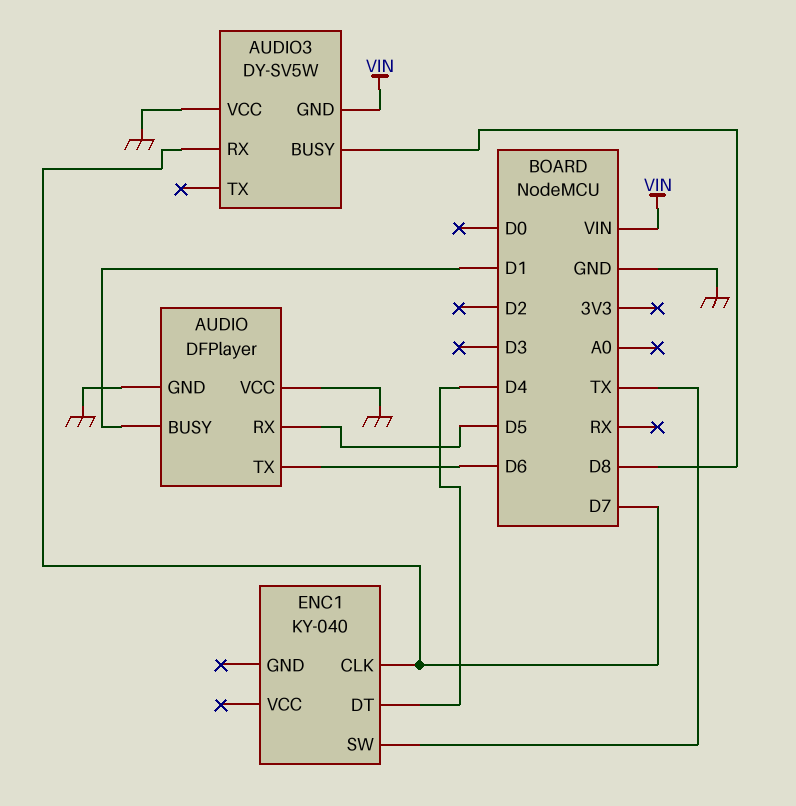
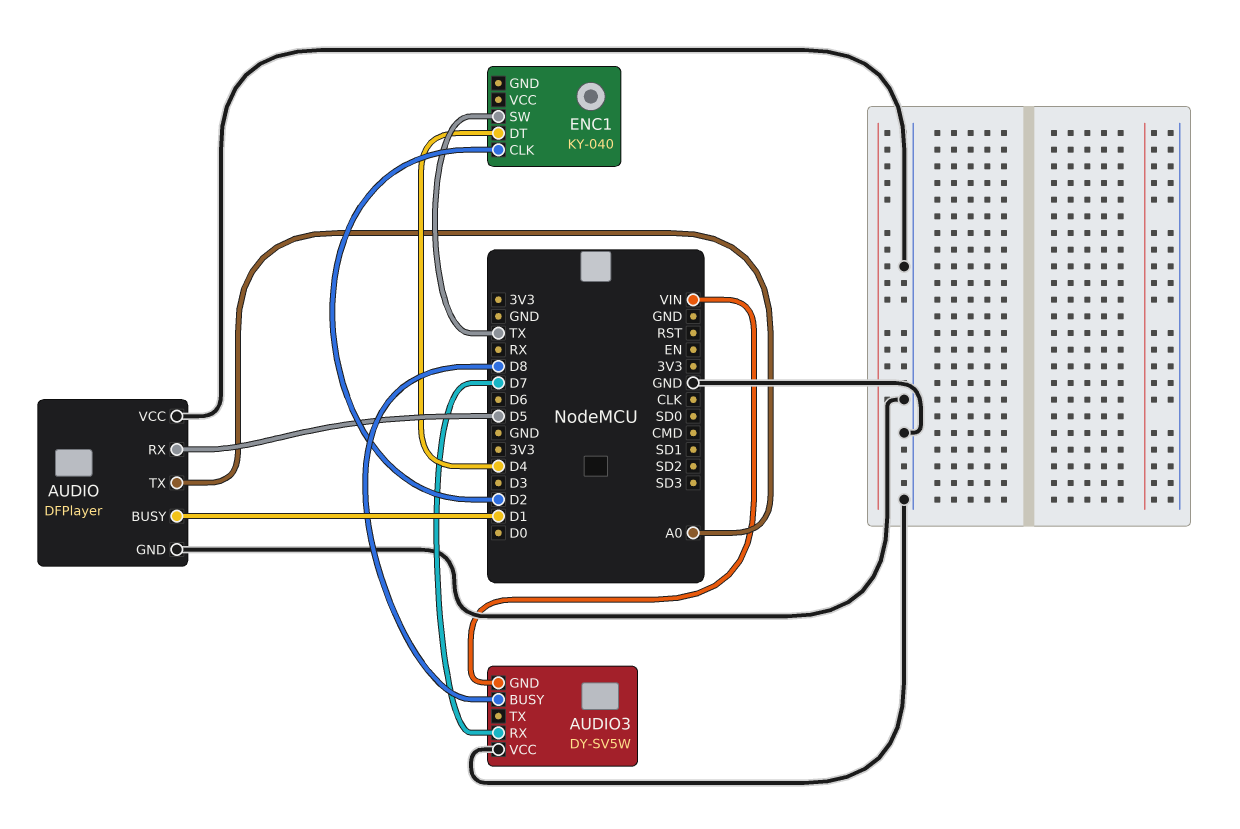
AUDIO pin TX: D6 -> A0
ENC1 pin CLK: D7 -> D2

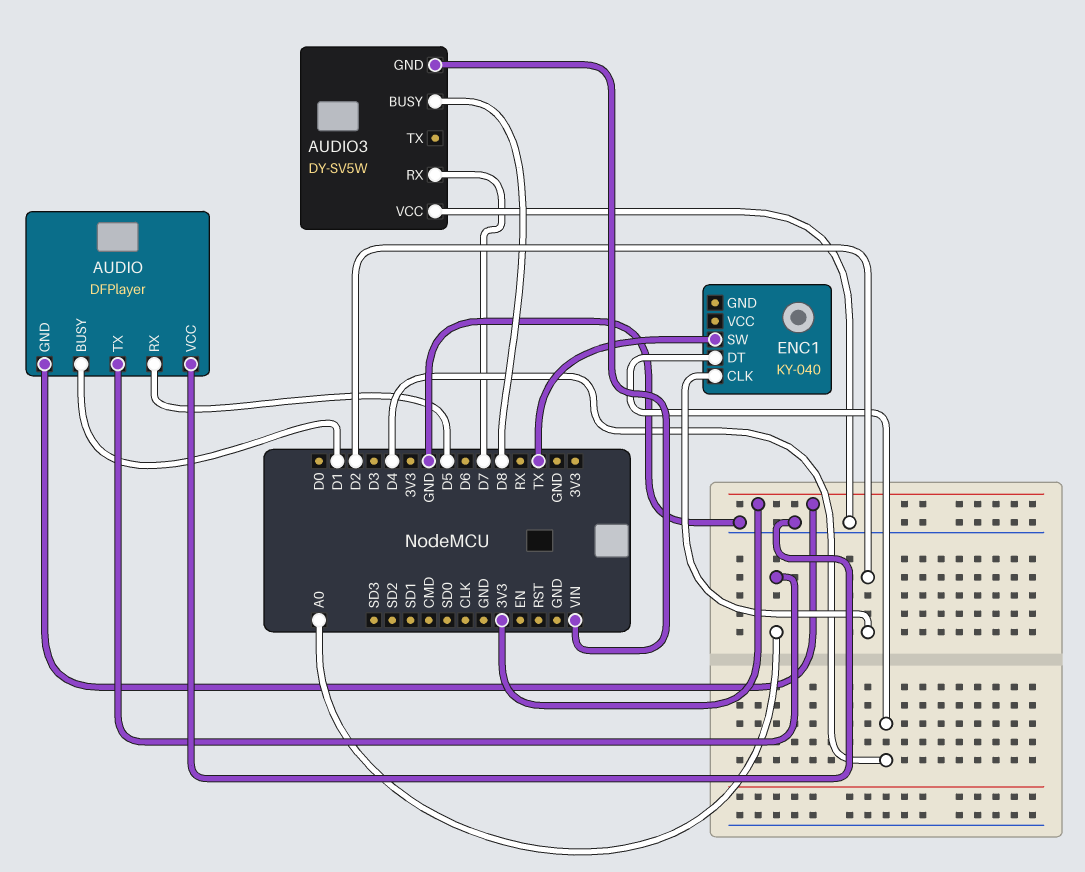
AUDIO pin GND: GND -> 3V3

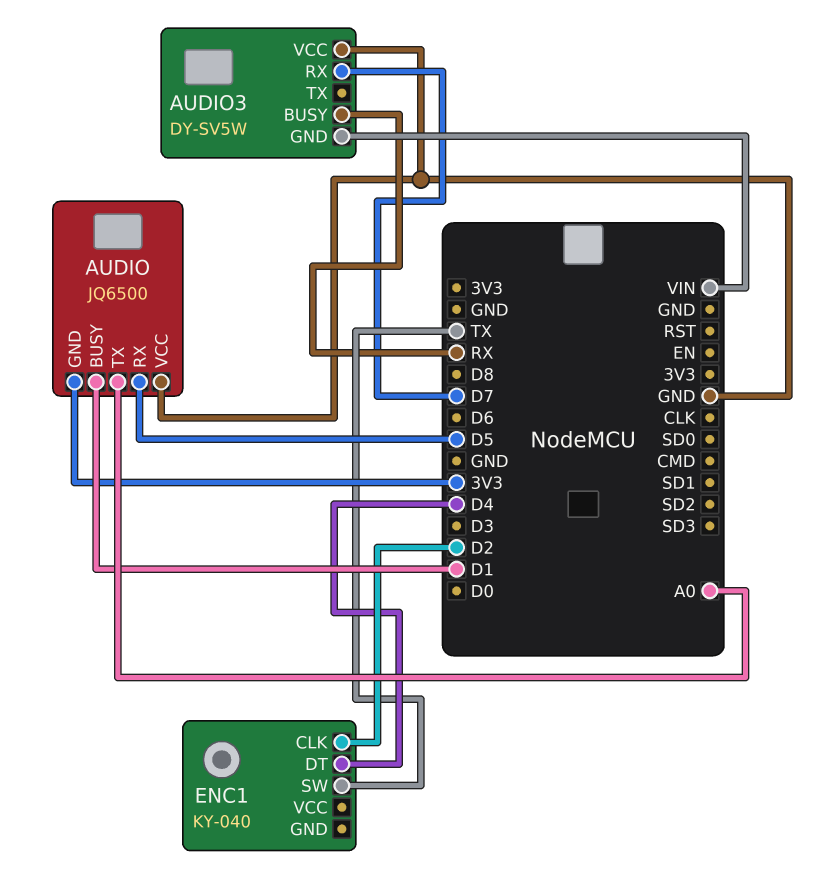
AUDIO: DFPlayer -> JQ6500
AUDIO3 pin BUSY: D8 -> RX

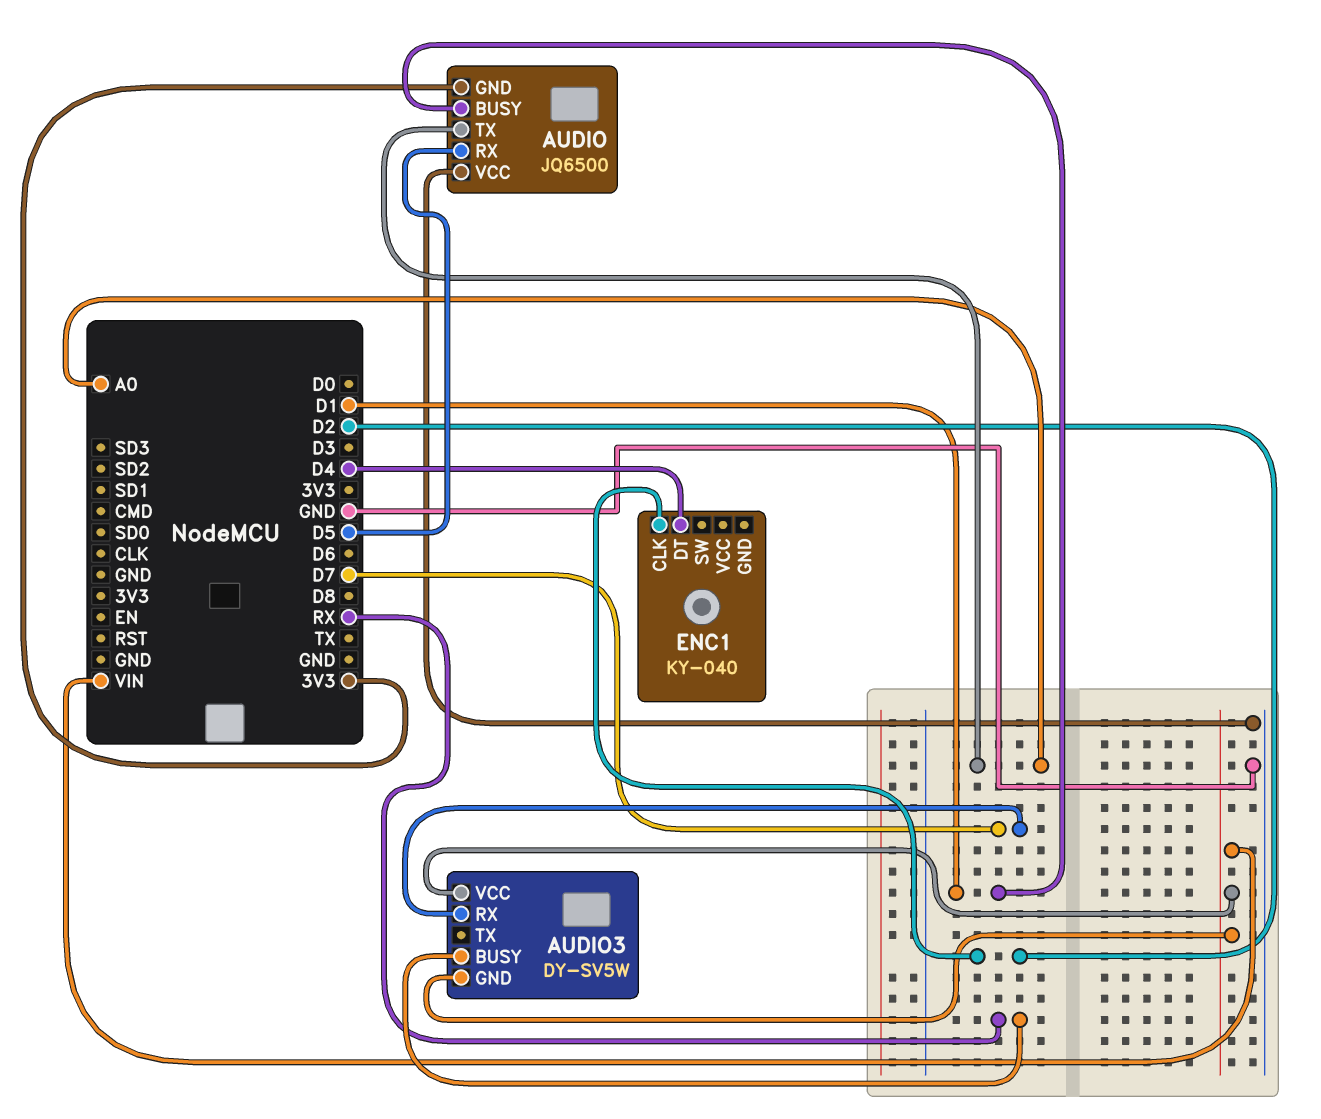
AUDIO3 pin VCC: GND -> VIN
ENC1 pin SW: TX -> none

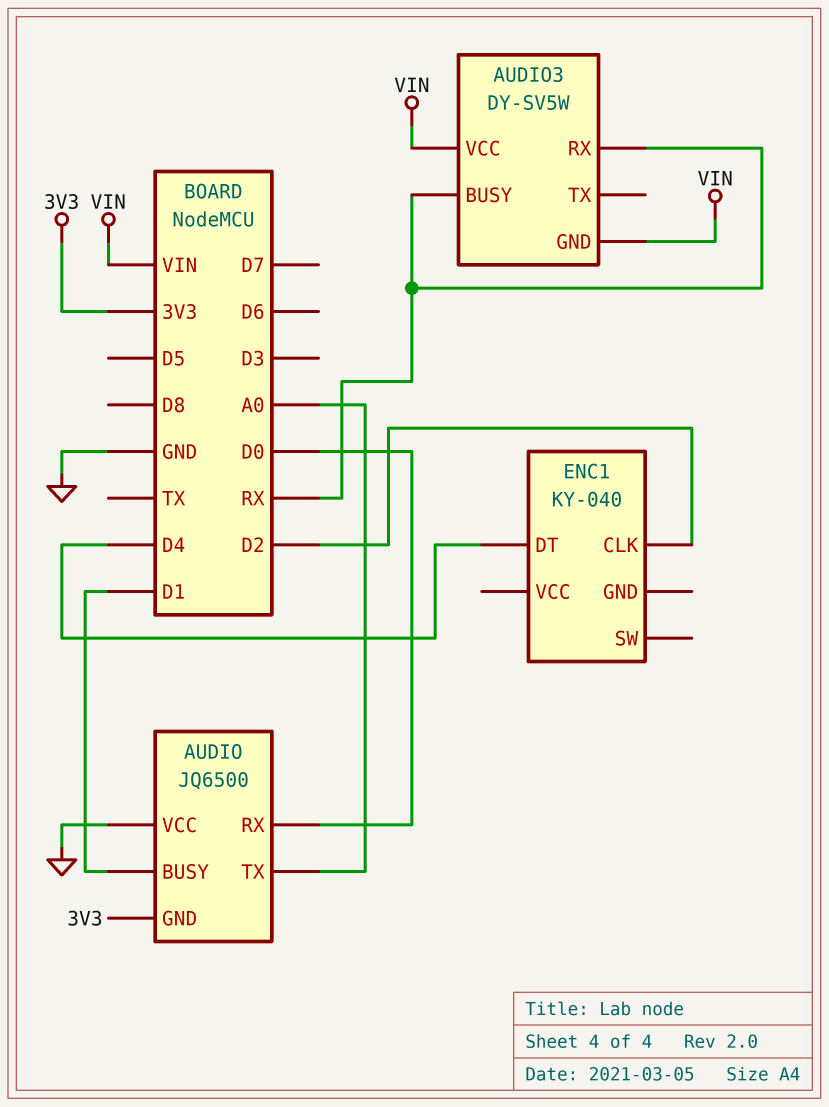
AUDIO pin RX: D5 -> D0
AUDIO3 pin RX: D7 -> RX

